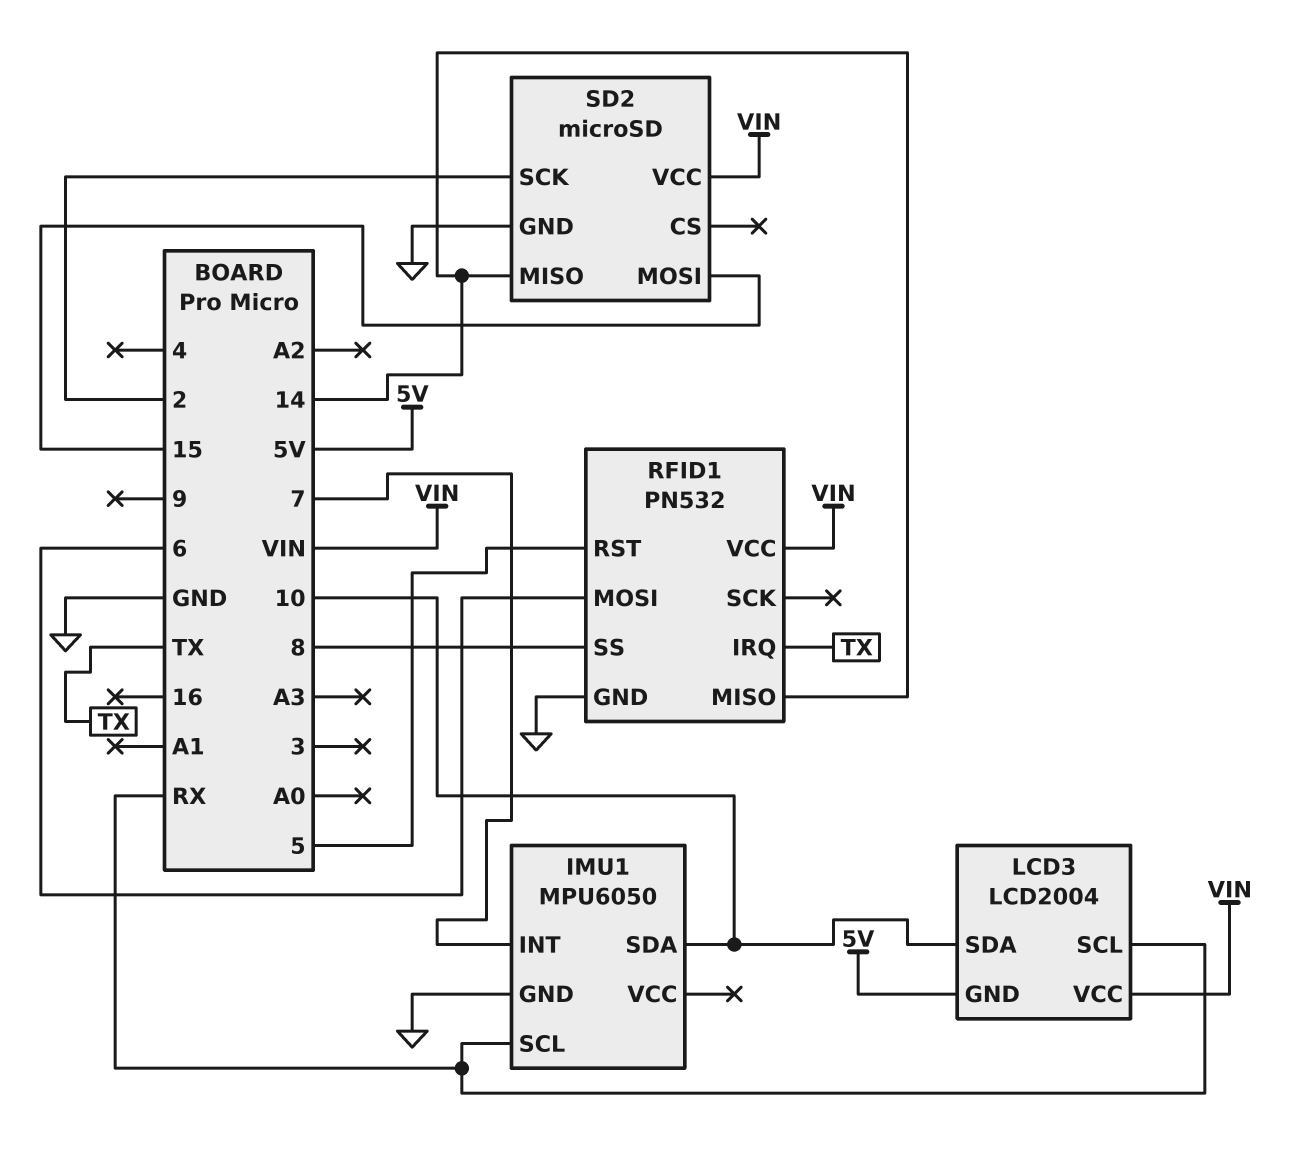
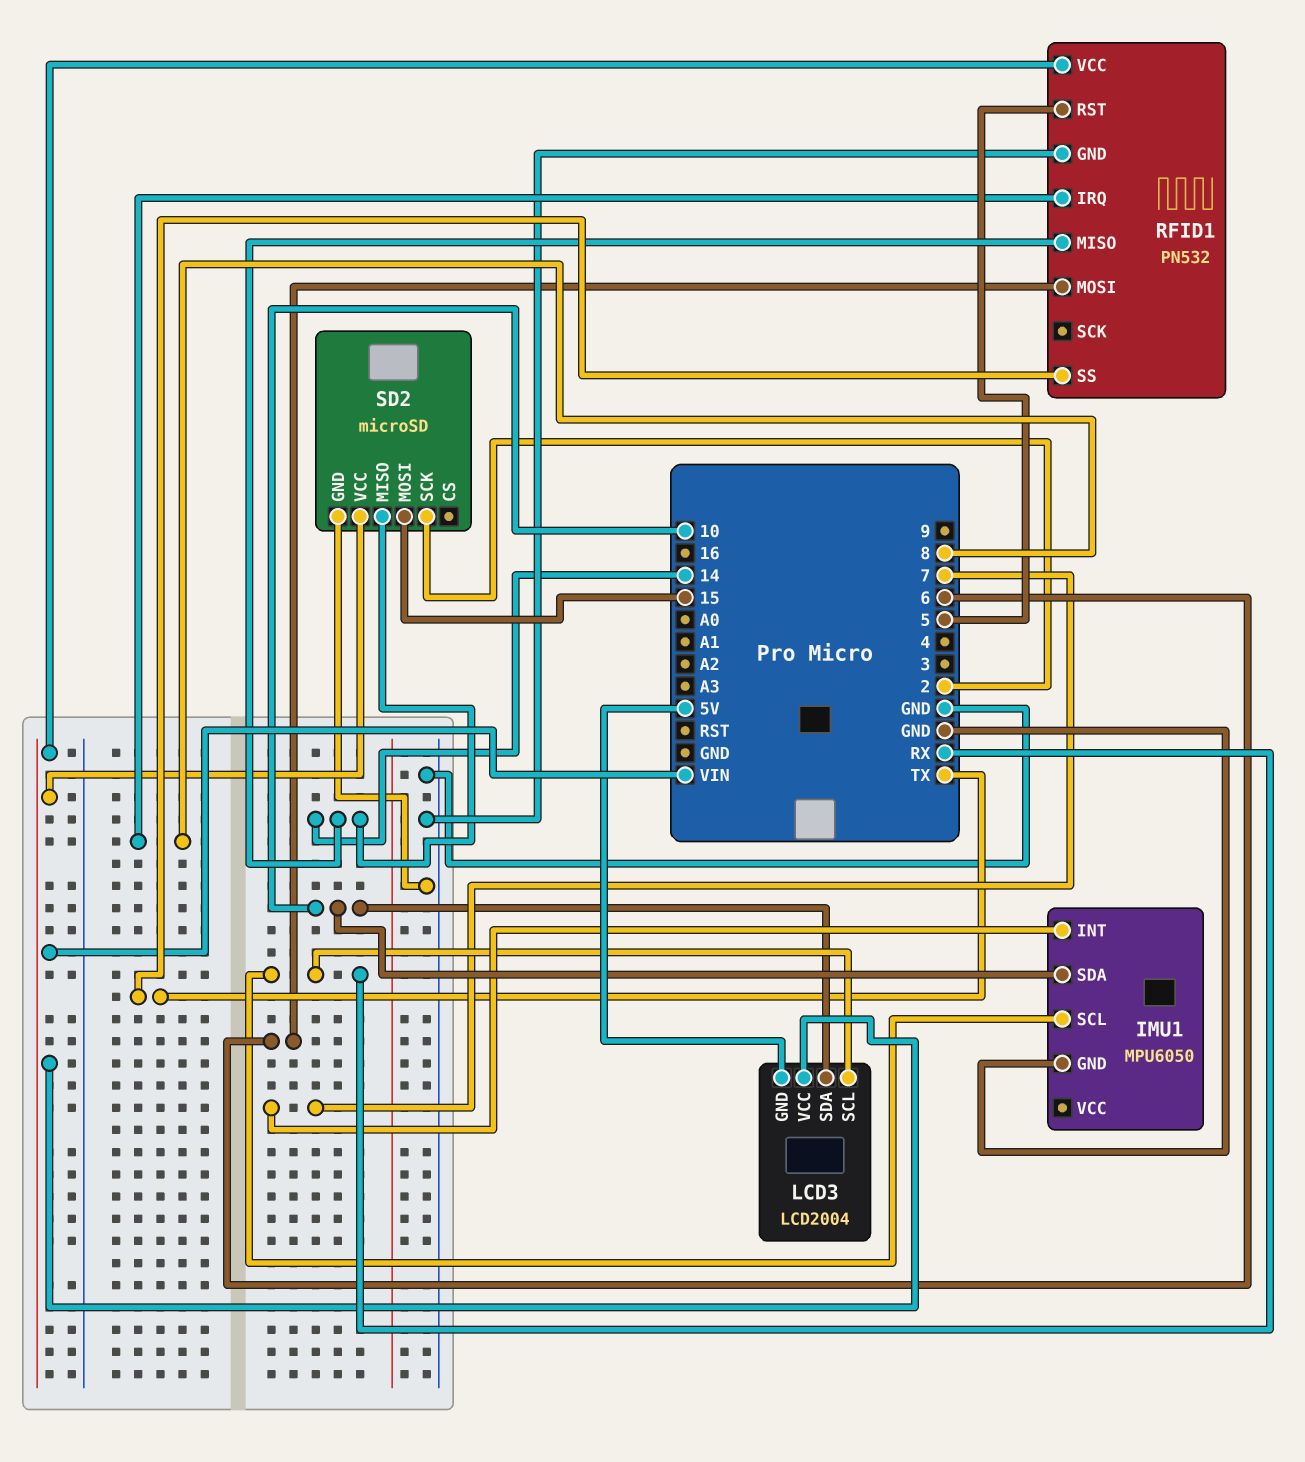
RFID1 pin IRQ: TX -> 8
RFID1 pin SS: 8 -> TX

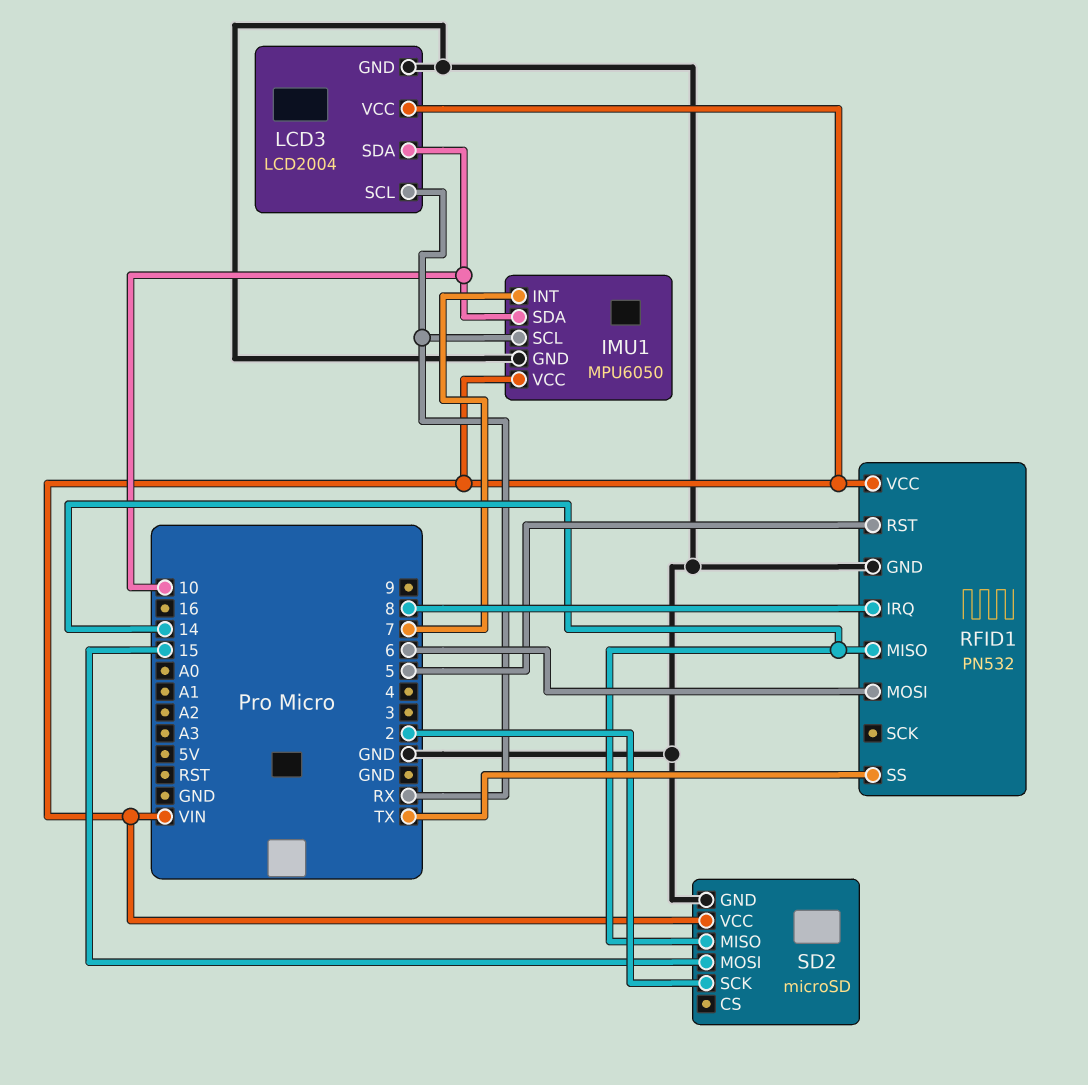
IMU1 pin VCC: none -> VIN
LCD3 pin GND: 5V -> GND

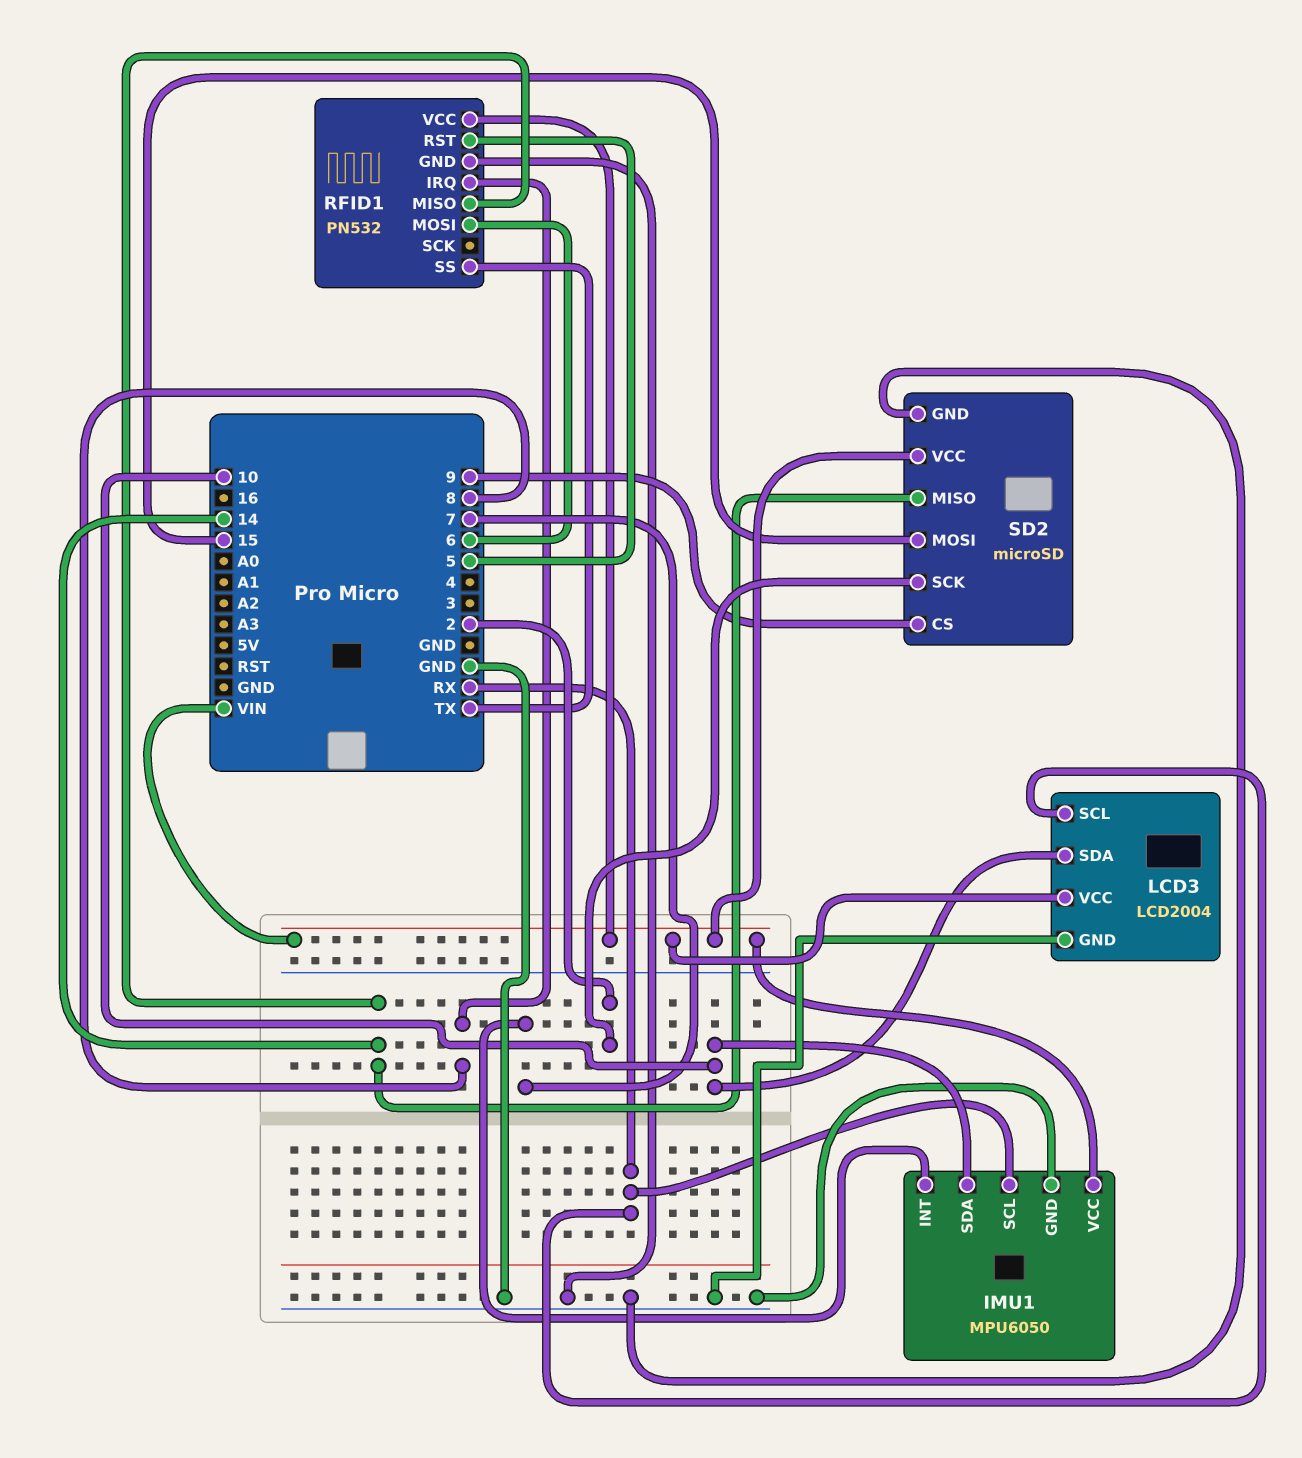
SD2 pin CS: none -> 9

